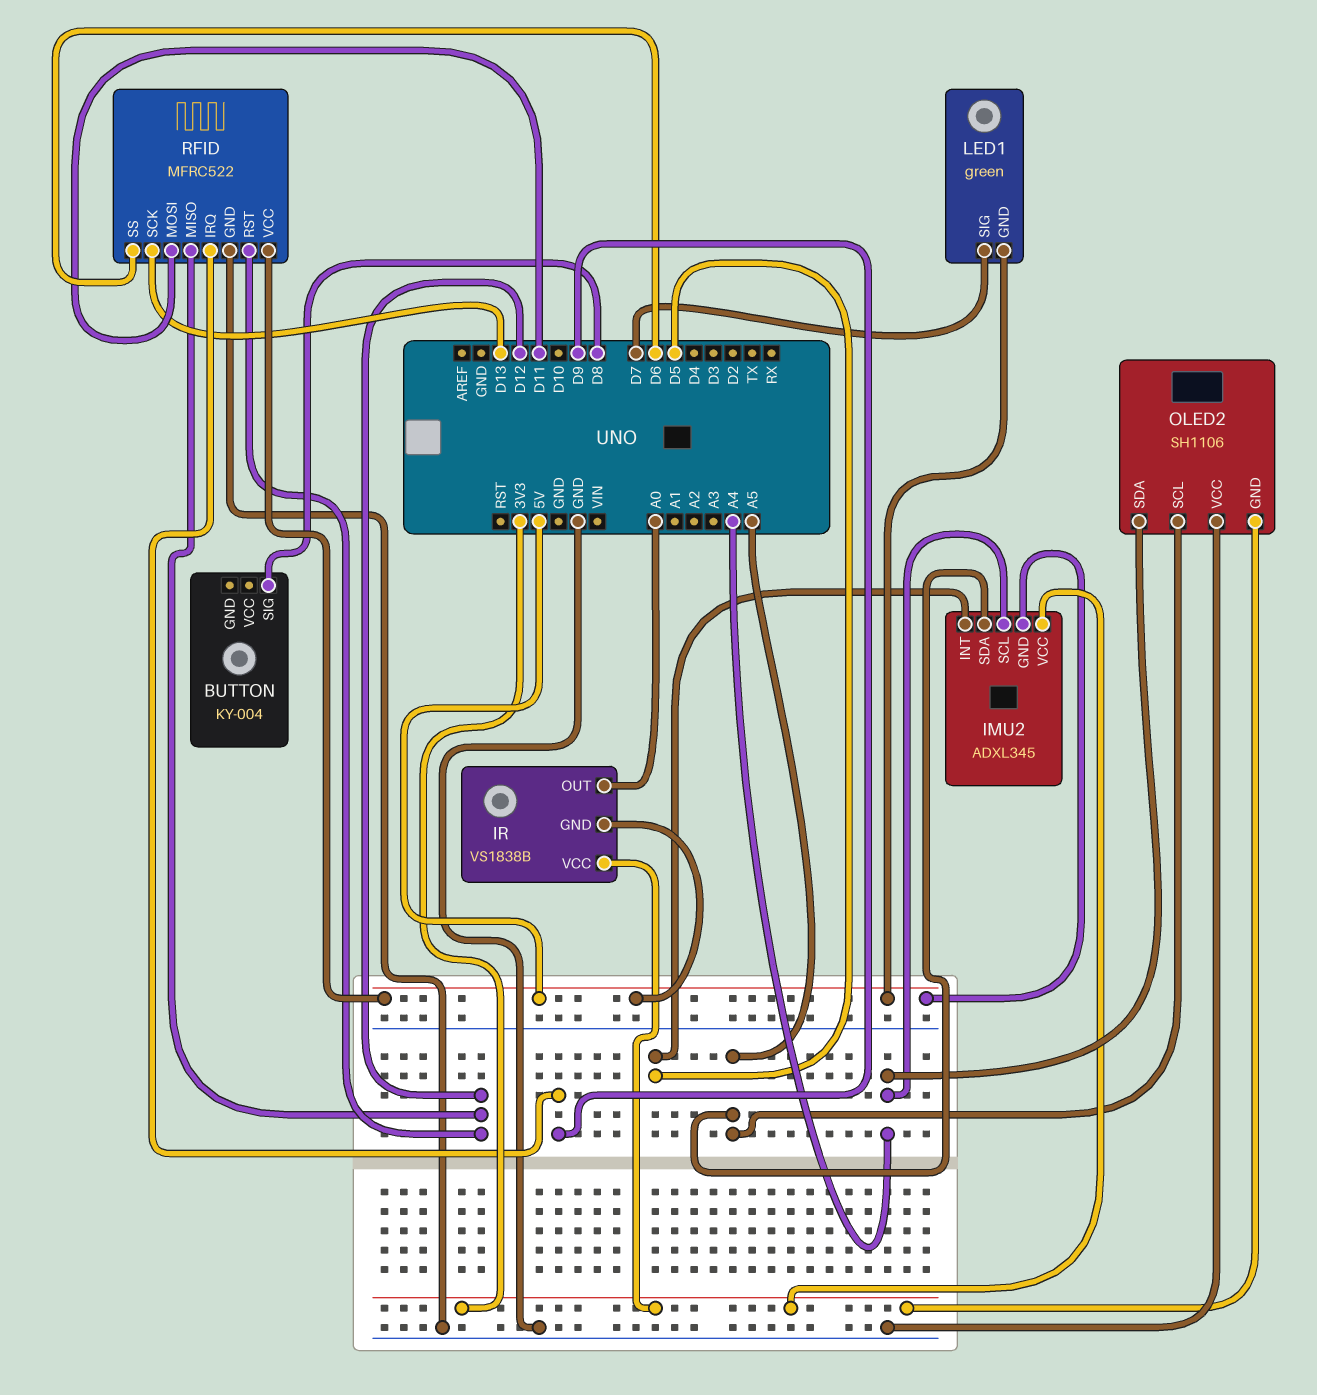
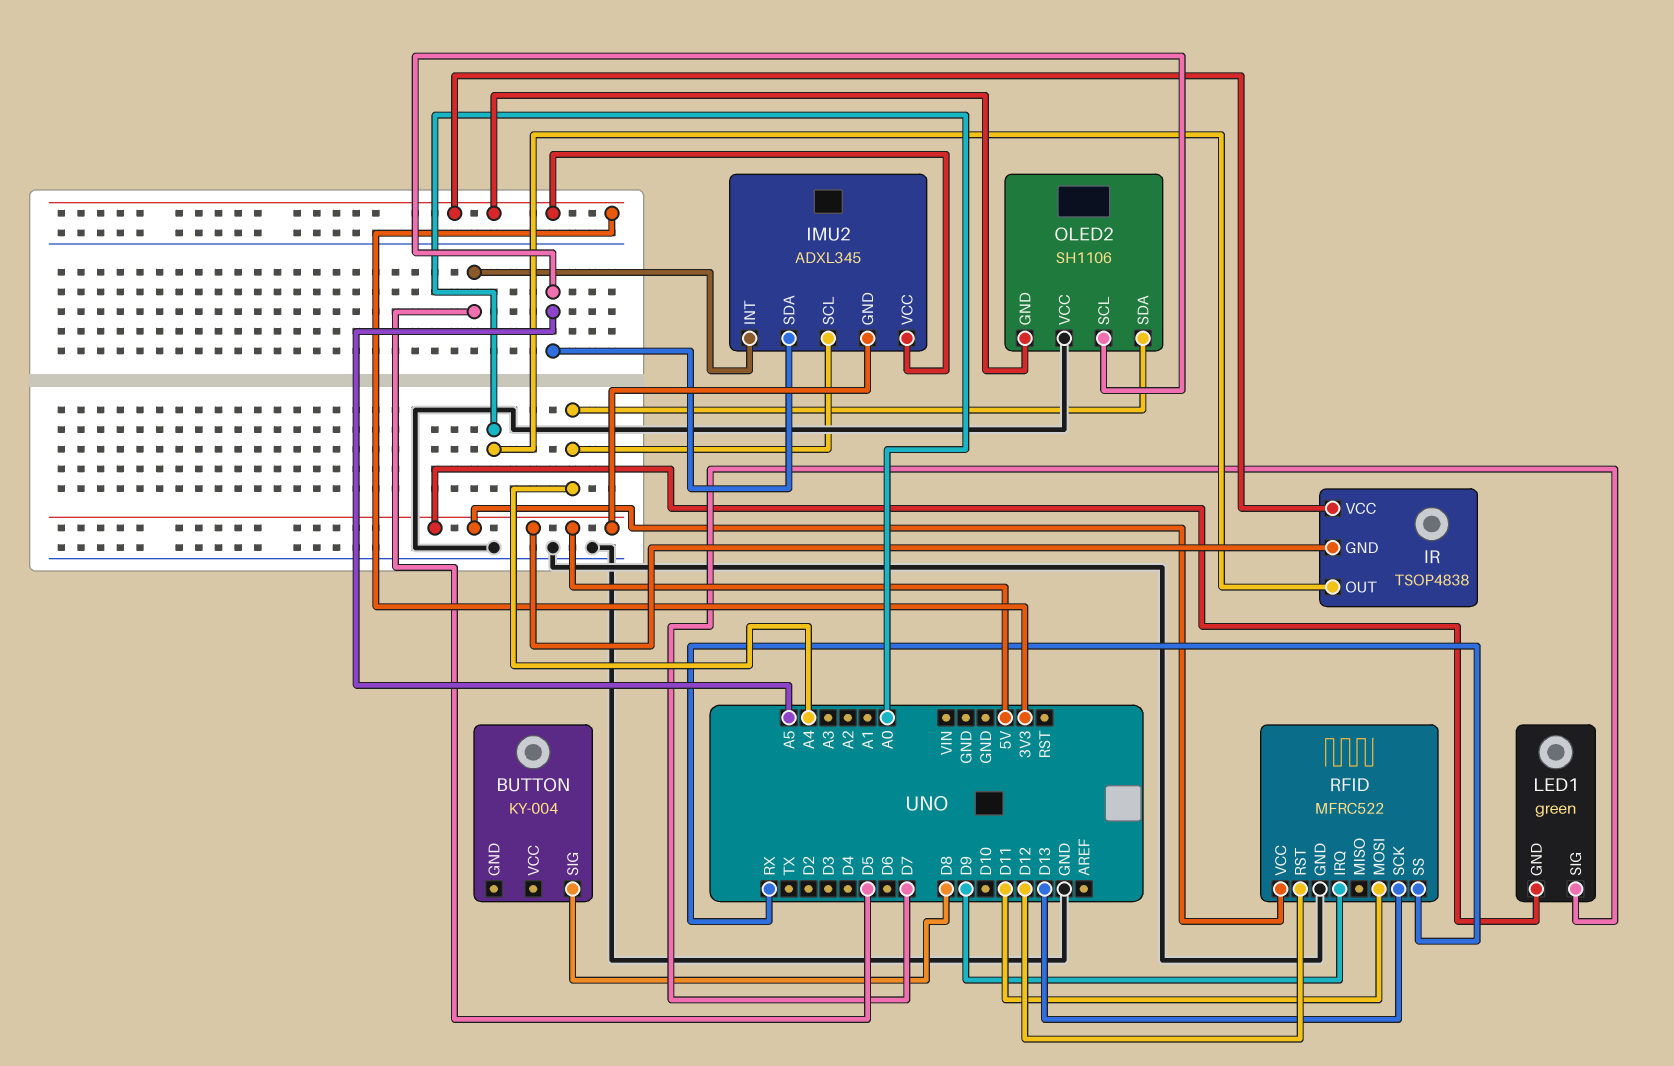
IR: VS1838B -> TSOP4838
RFID pin MISO: D12 -> none
RFID pin SS: D6 -> RX

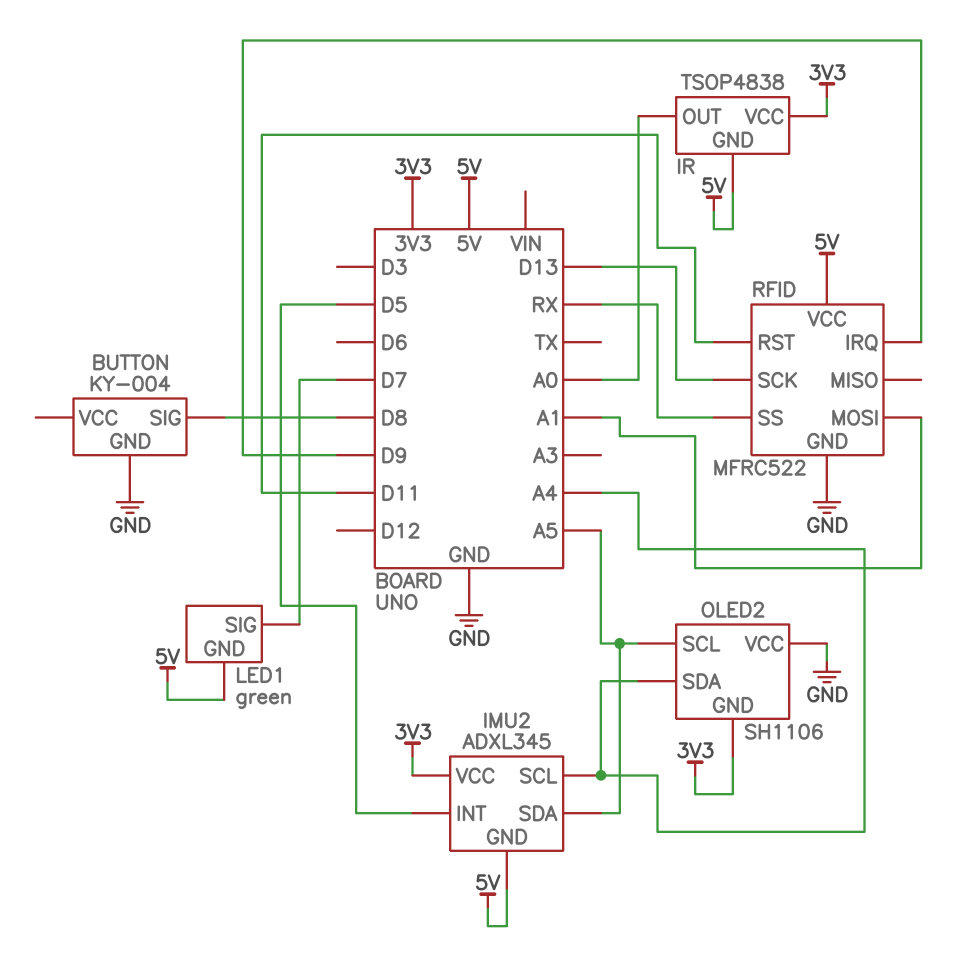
BUTTON pin GND: none -> GND
RFID pin MOSI: D11 -> A1
RFID pin RST: D12 -> D11

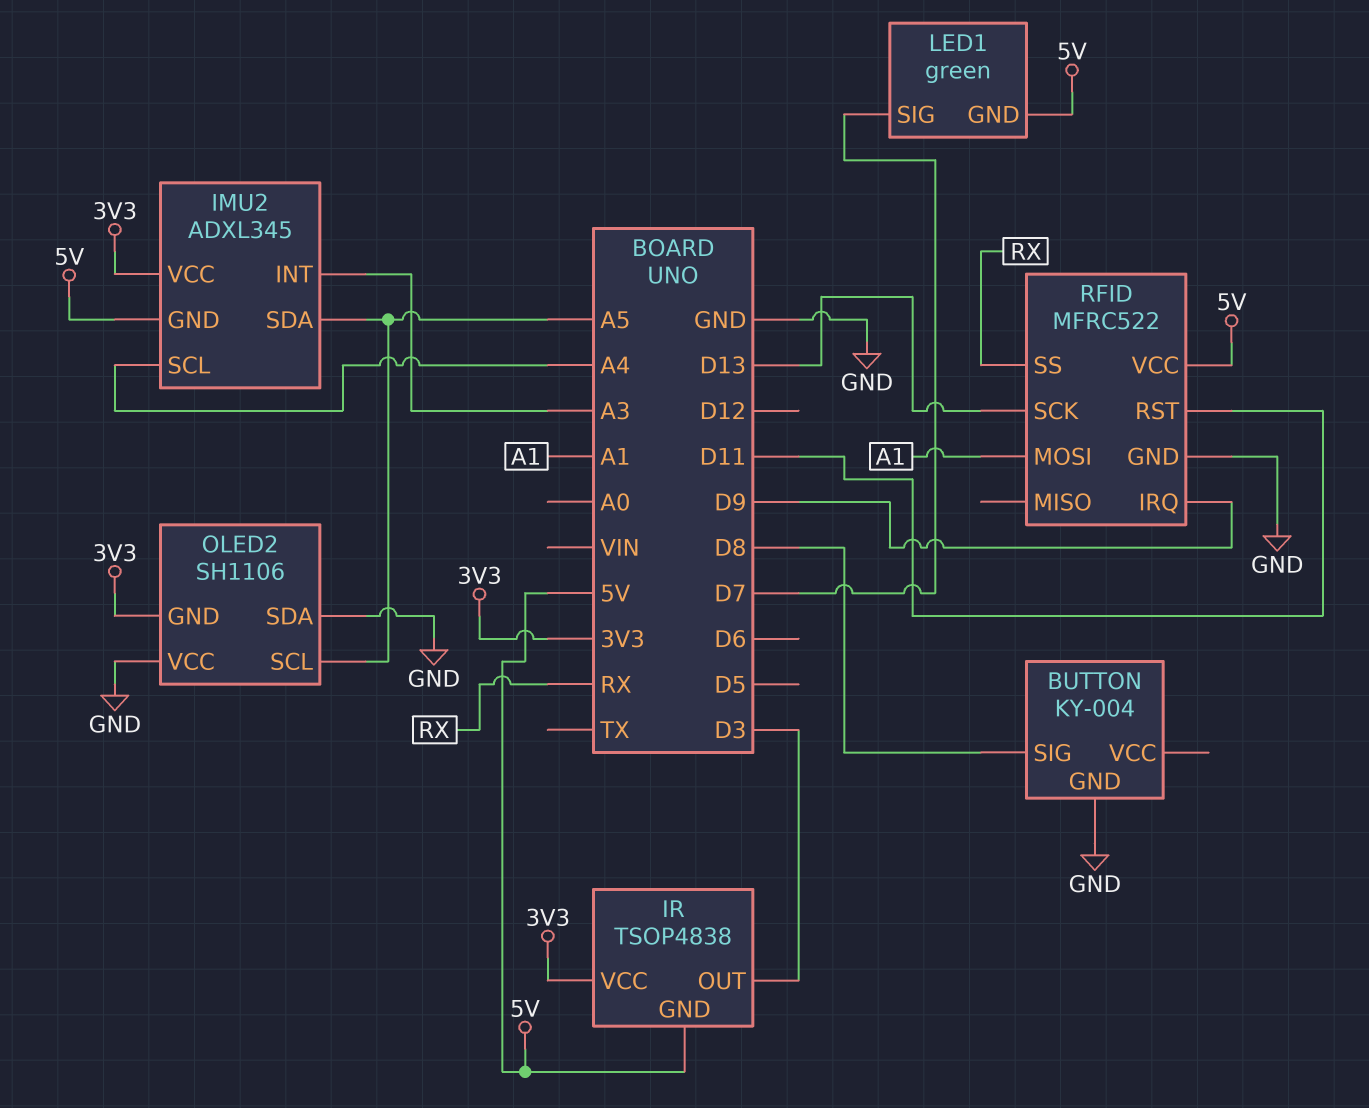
IMU2 pin INT: D5 -> A3
IR pin OUT: A0 -> D3
OLED2 pin SDA: A4 -> GND

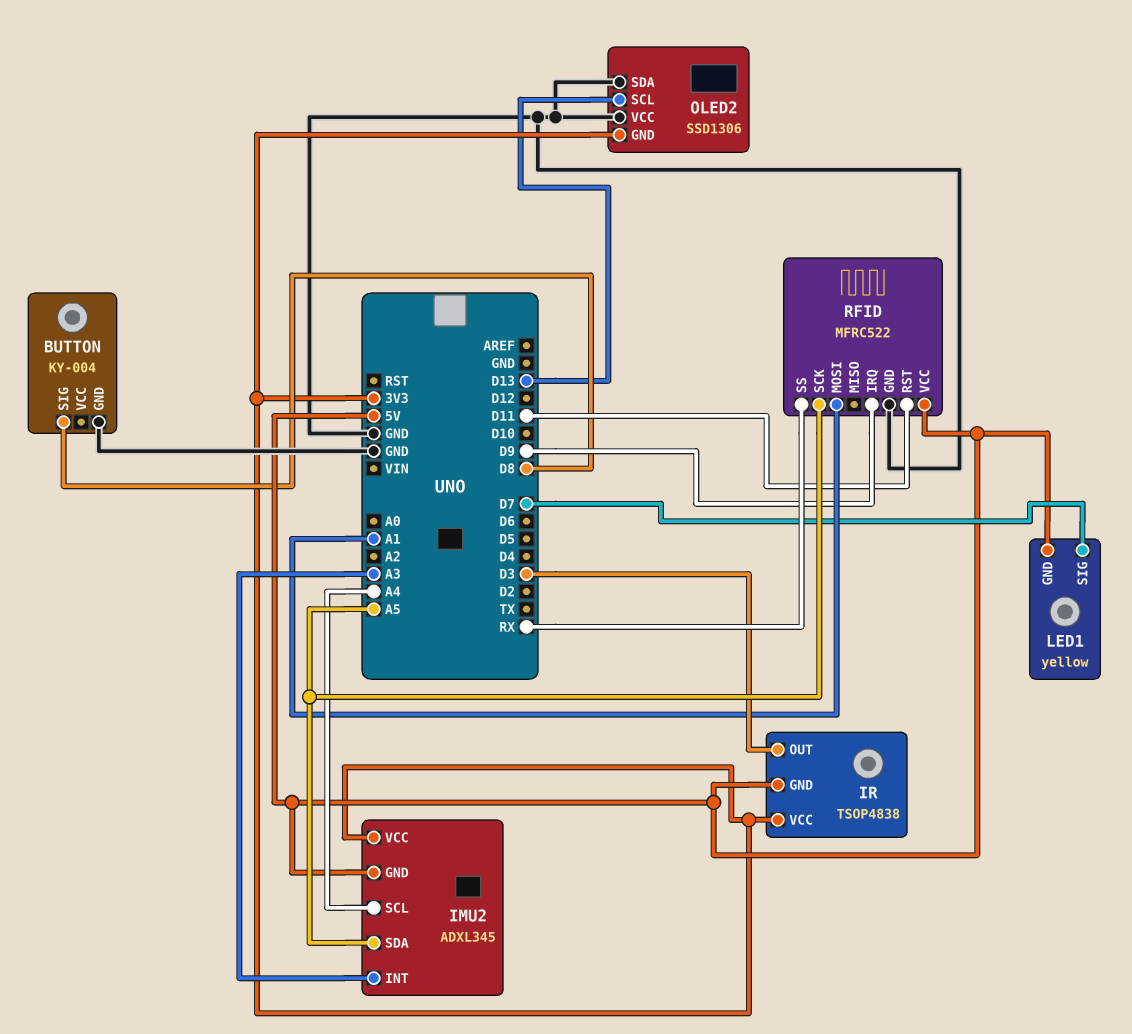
LED1: green -> yellow
OLED2: SH1106 -> SSD1306
OLED2 pin SCL: A5 -> D13
RFID pin SCK: D13 -> A5

